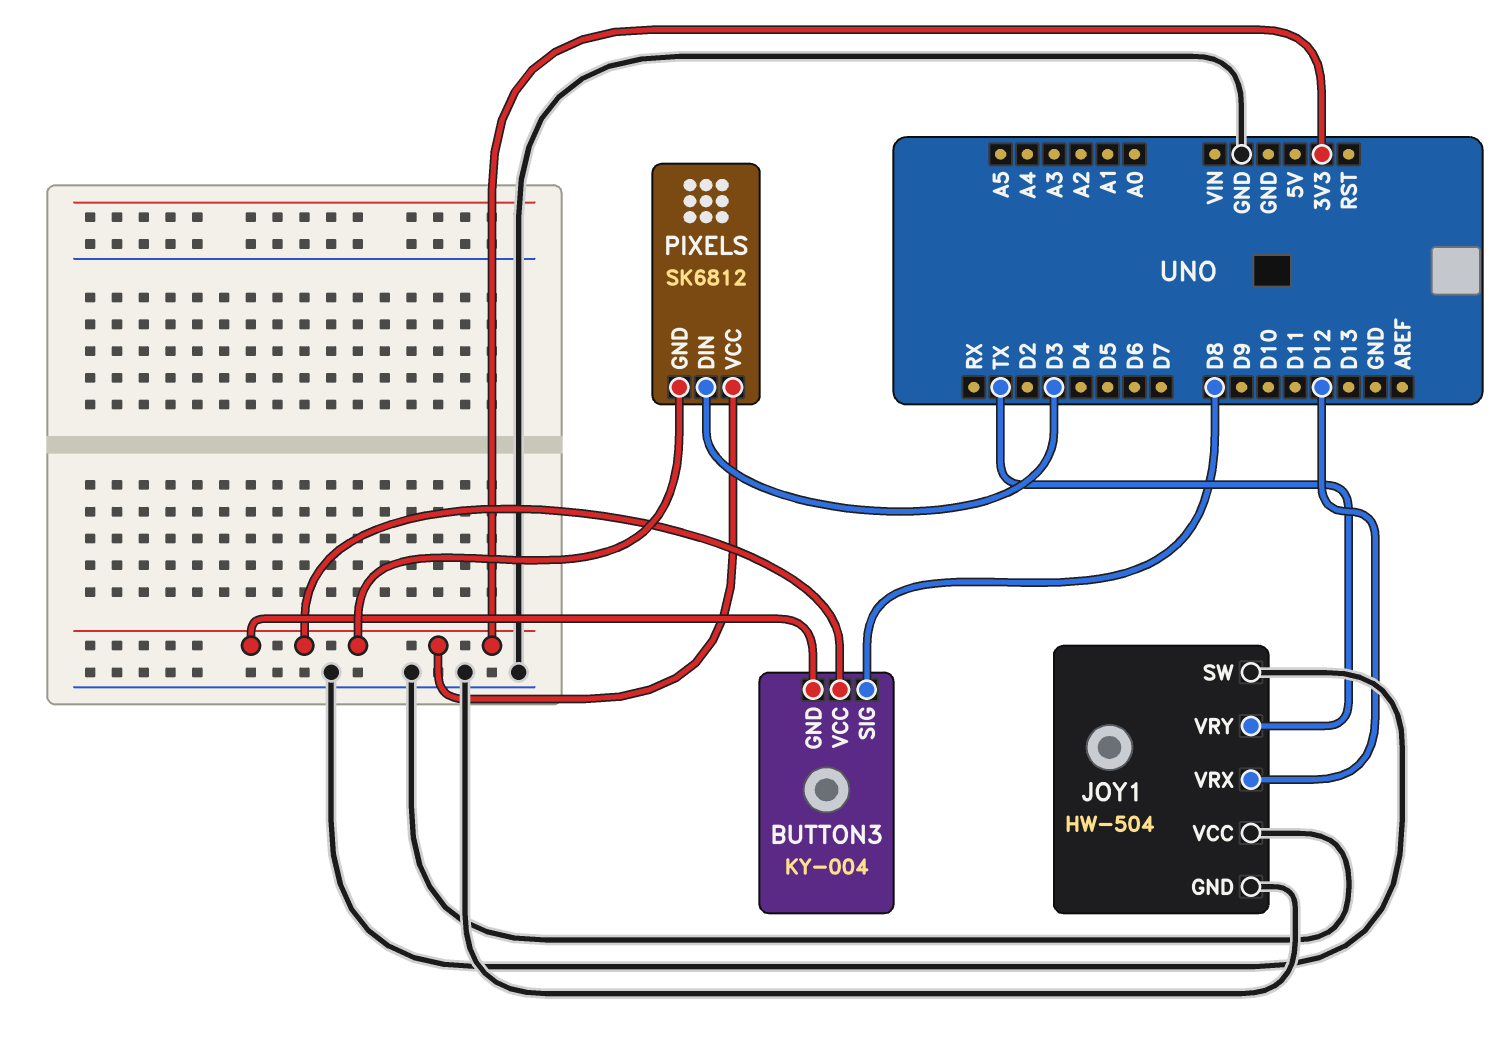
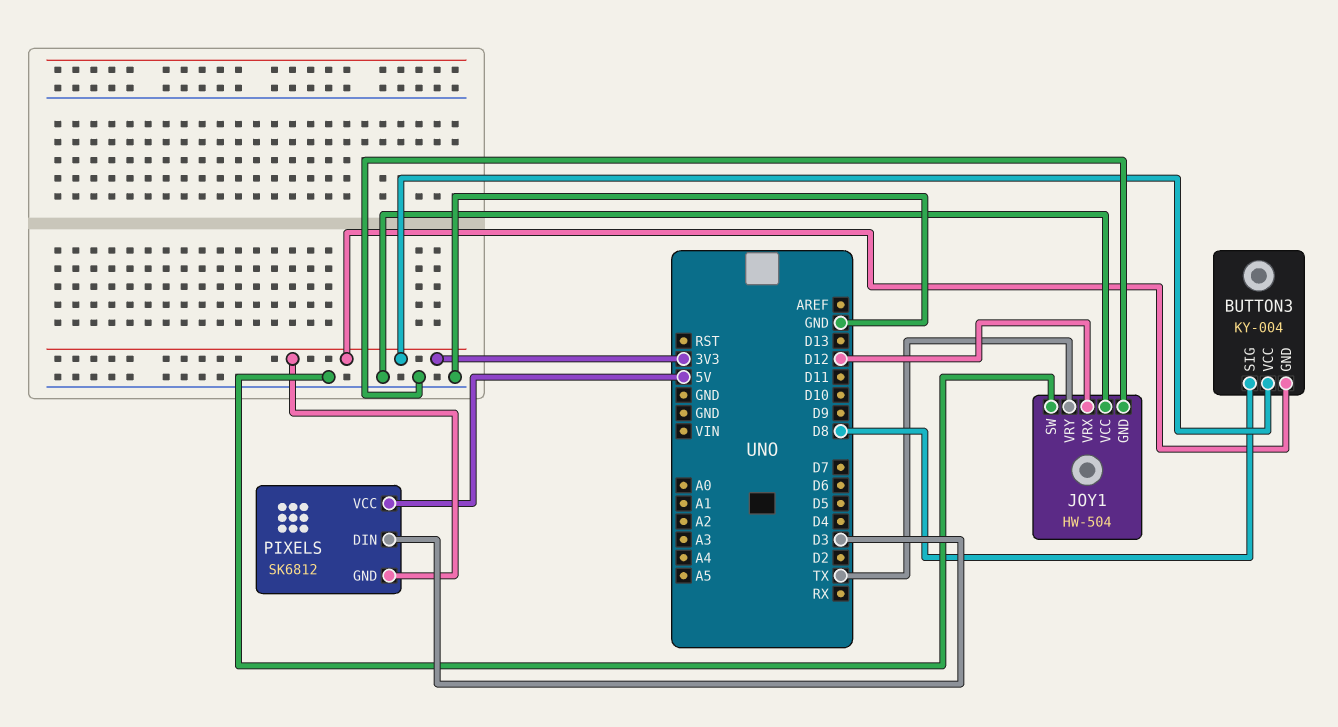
PIXELS pin VCC: 3V3 -> 5V

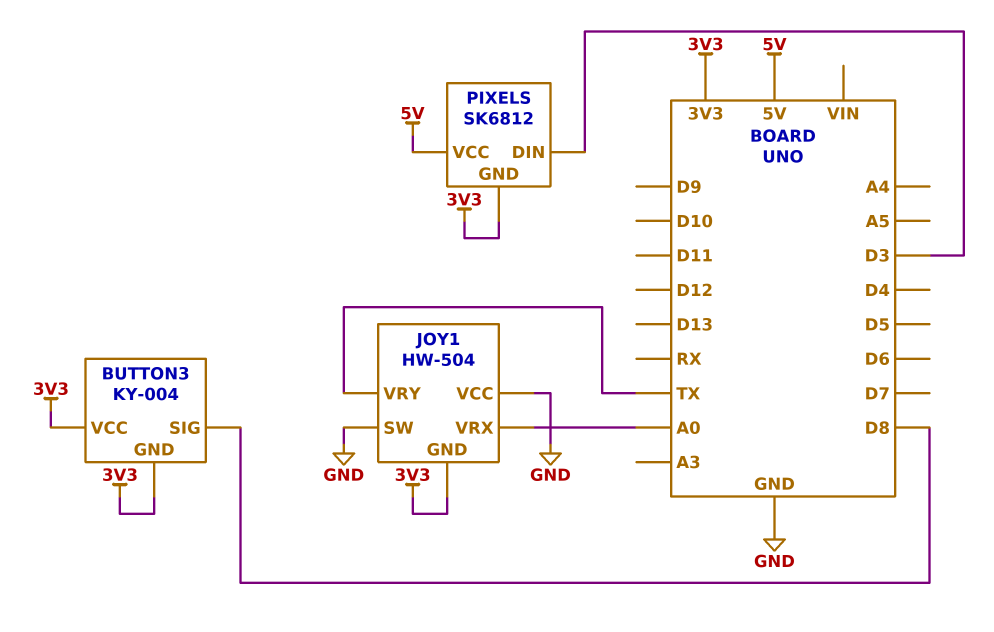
JOY1 pin GND: GND -> 3V3
JOY1 pin VRX: D12 -> A0

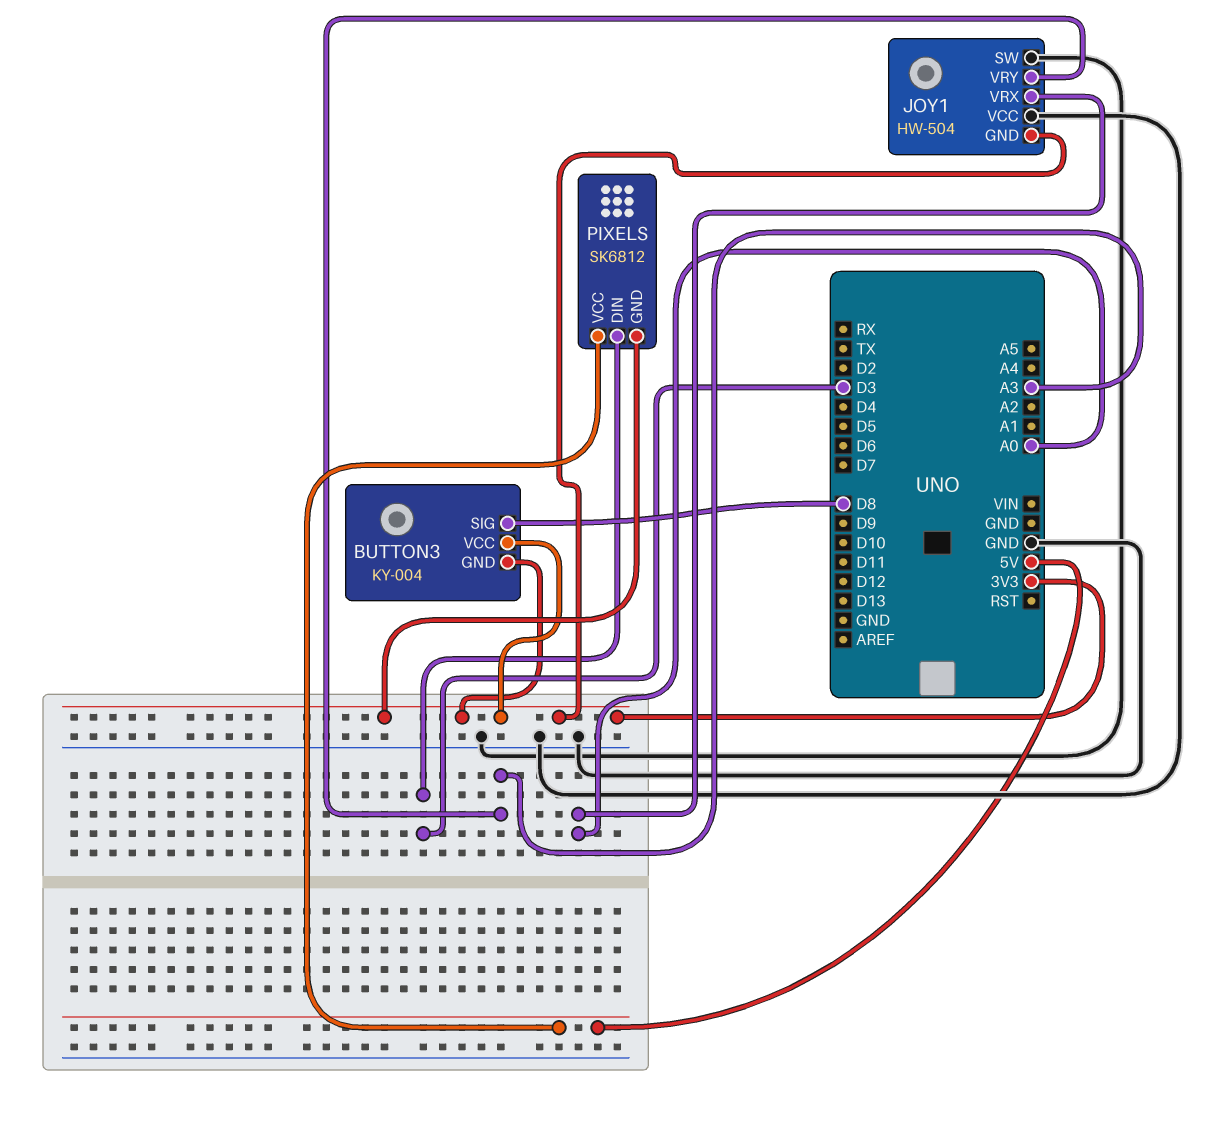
JOY1 pin VRY: TX -> A3

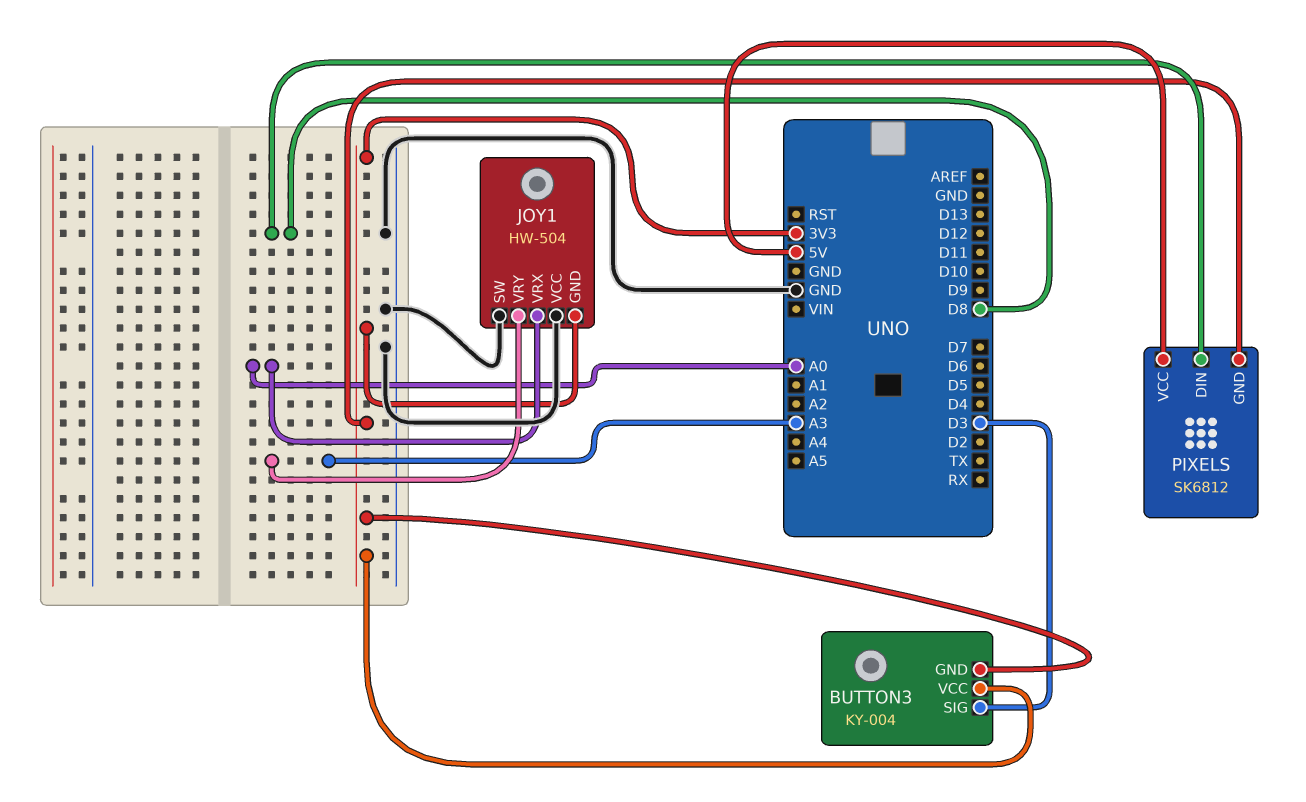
BUTTON3 pin SIG: D8 -> D3
PIXELS pin DIN: D3 -> D8

